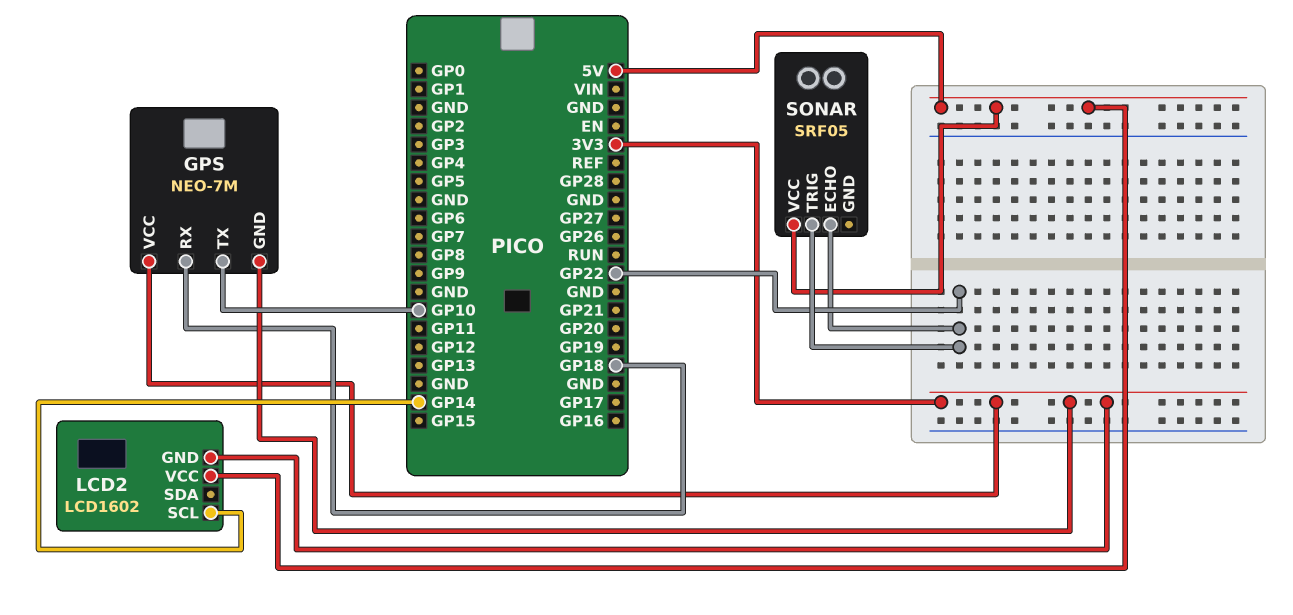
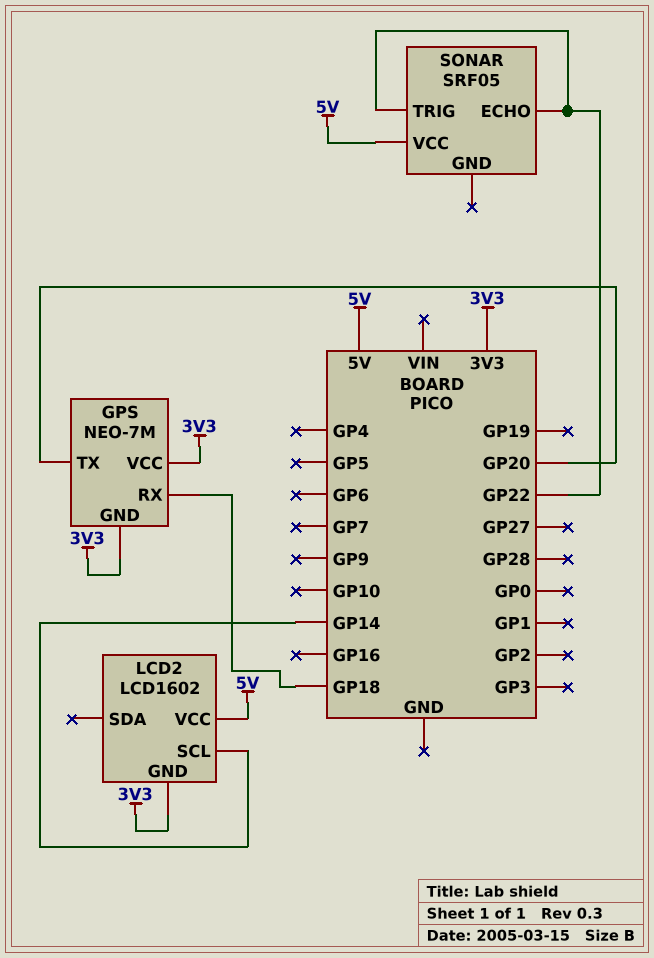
GPS pin TX: GP10 -> GP20

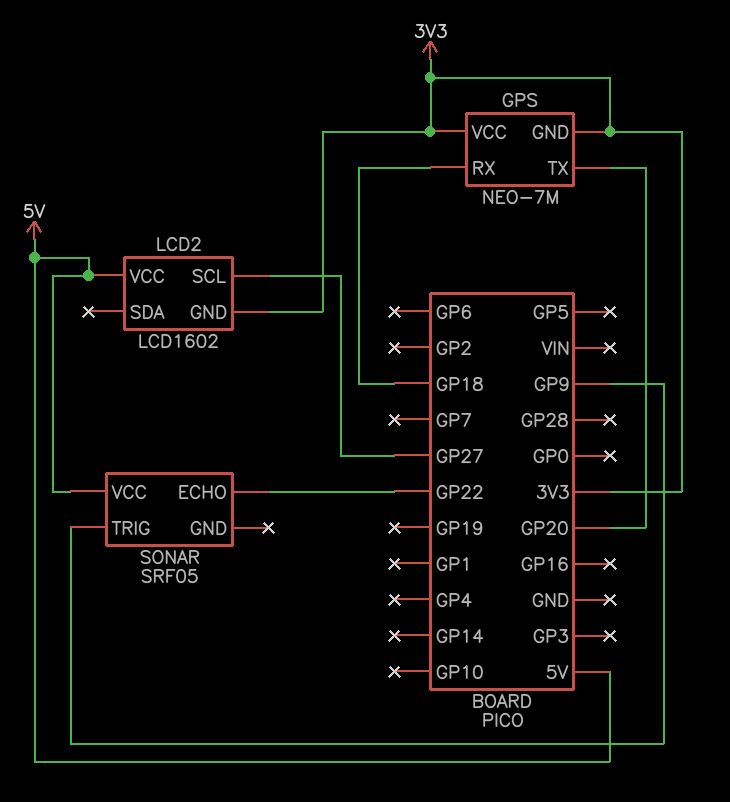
LCD2 pin SCL: GP14 -> GP27
SONAR pin TRIG: GP22 -> GP9

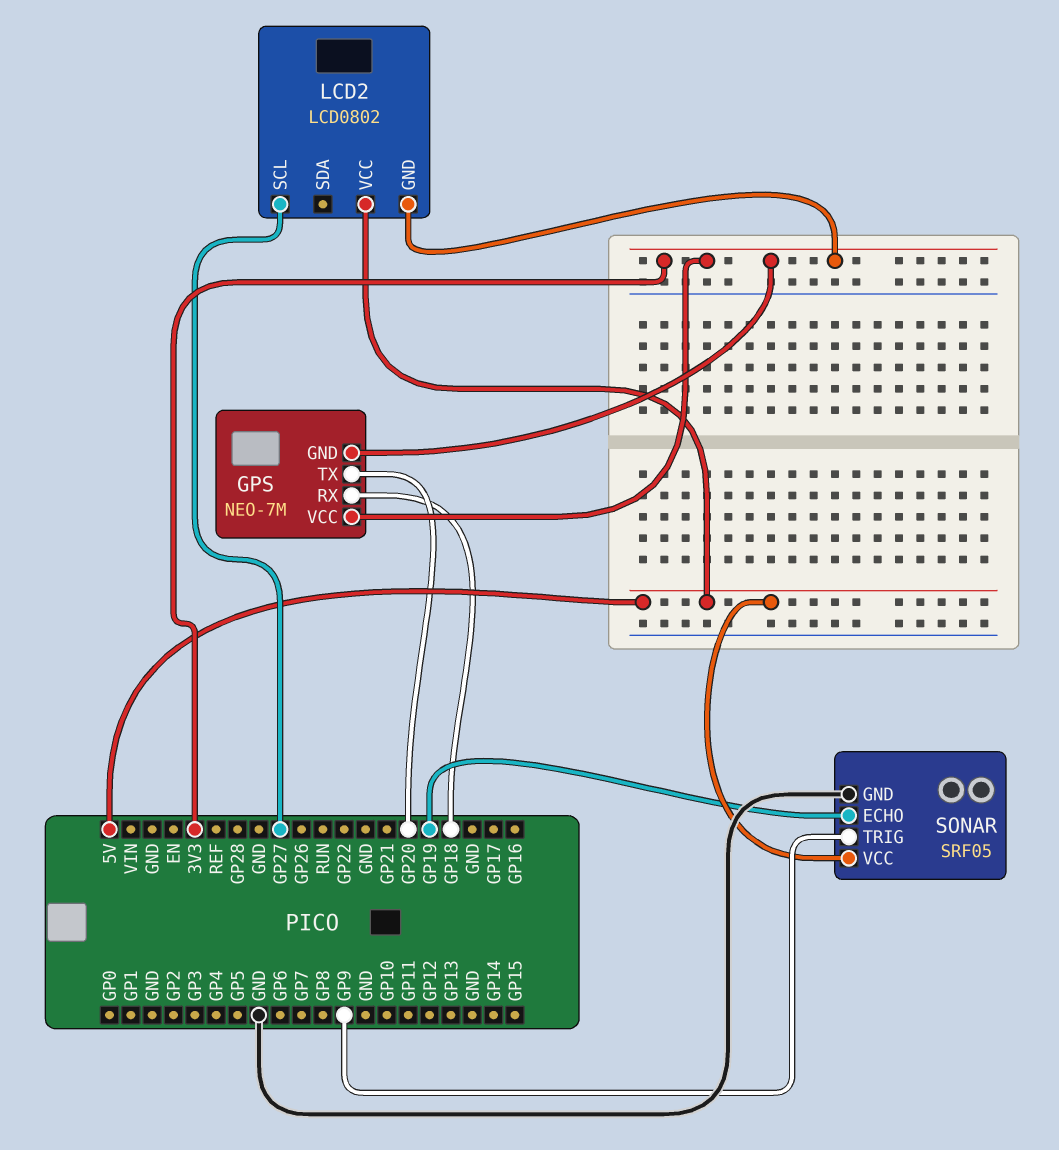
LCD2: LCD1602 -> LCD0802
SONAR pin ECHO: GP22 -> GP19
SONAR pin GND: none -> GND

